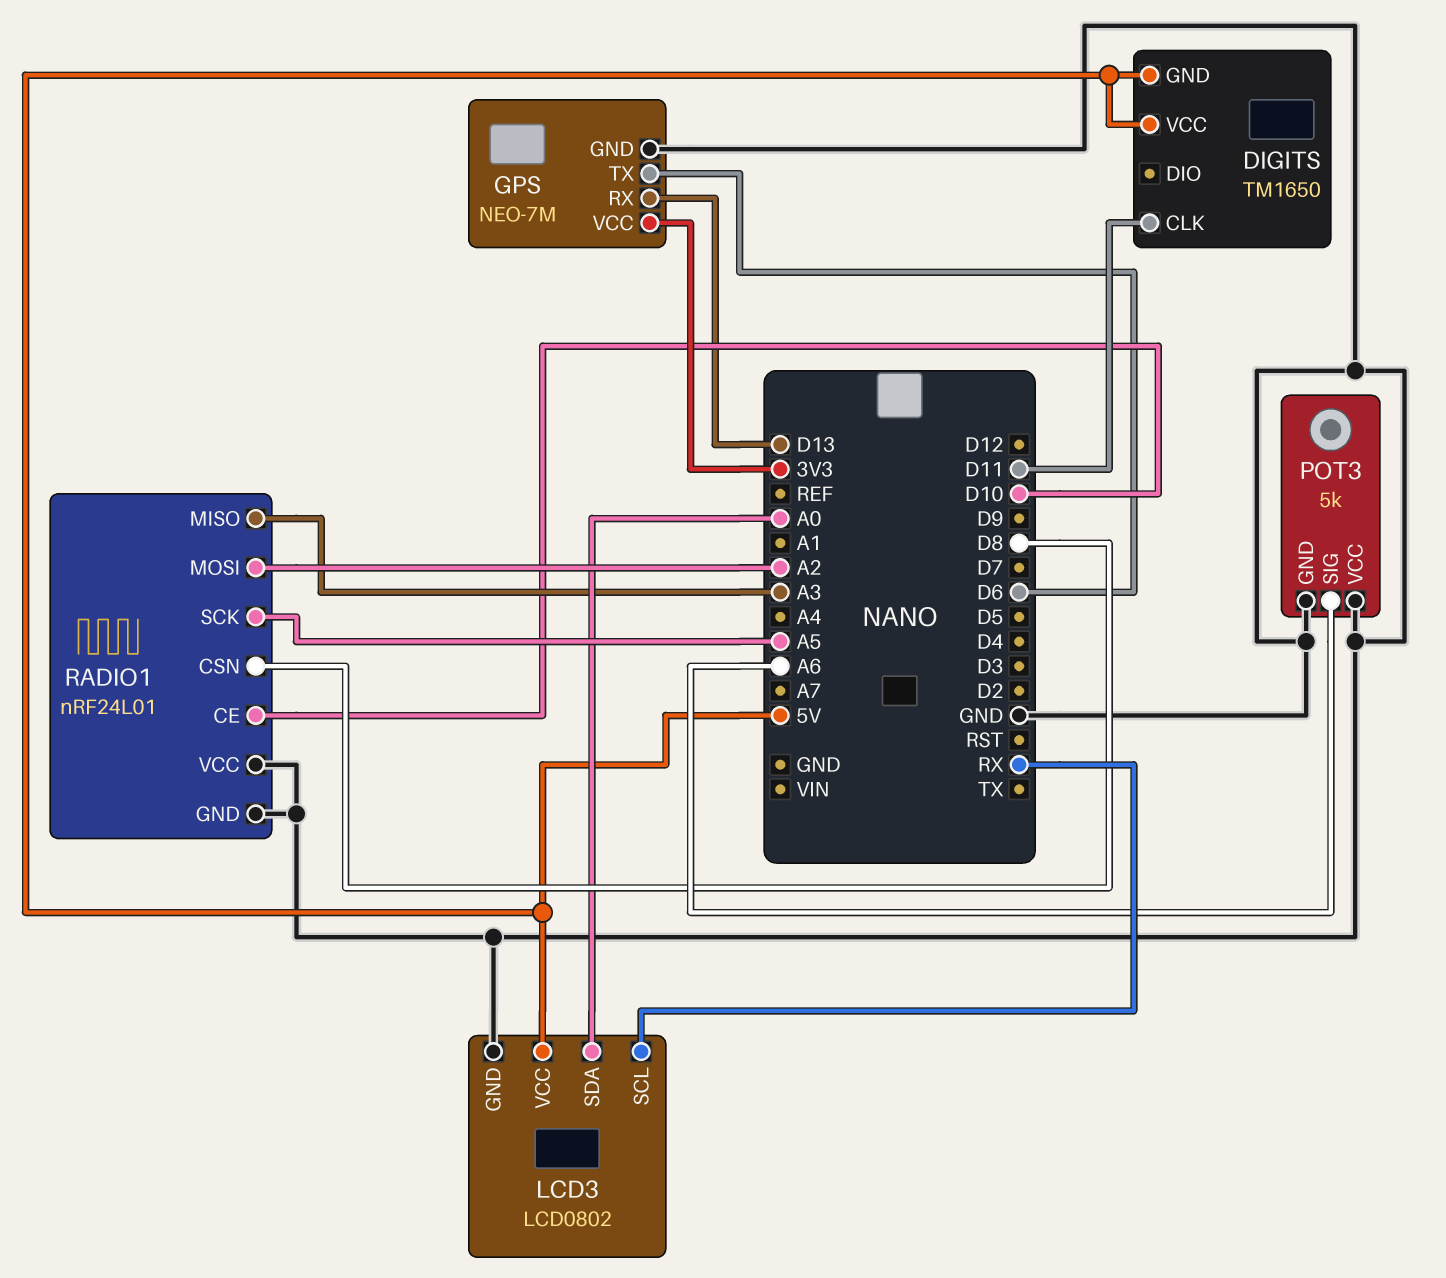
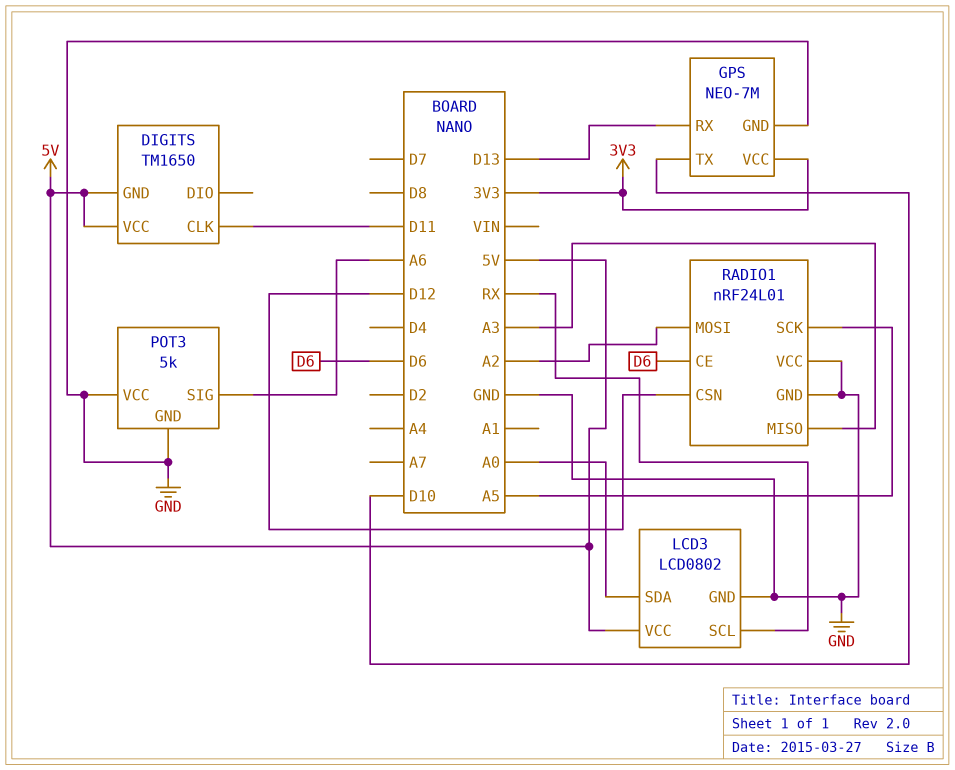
GPS pin TX: D6 -> D10
RADIO1 pin CE: D10 -> D6
RADIO1 pin CSN: D8 -> D12

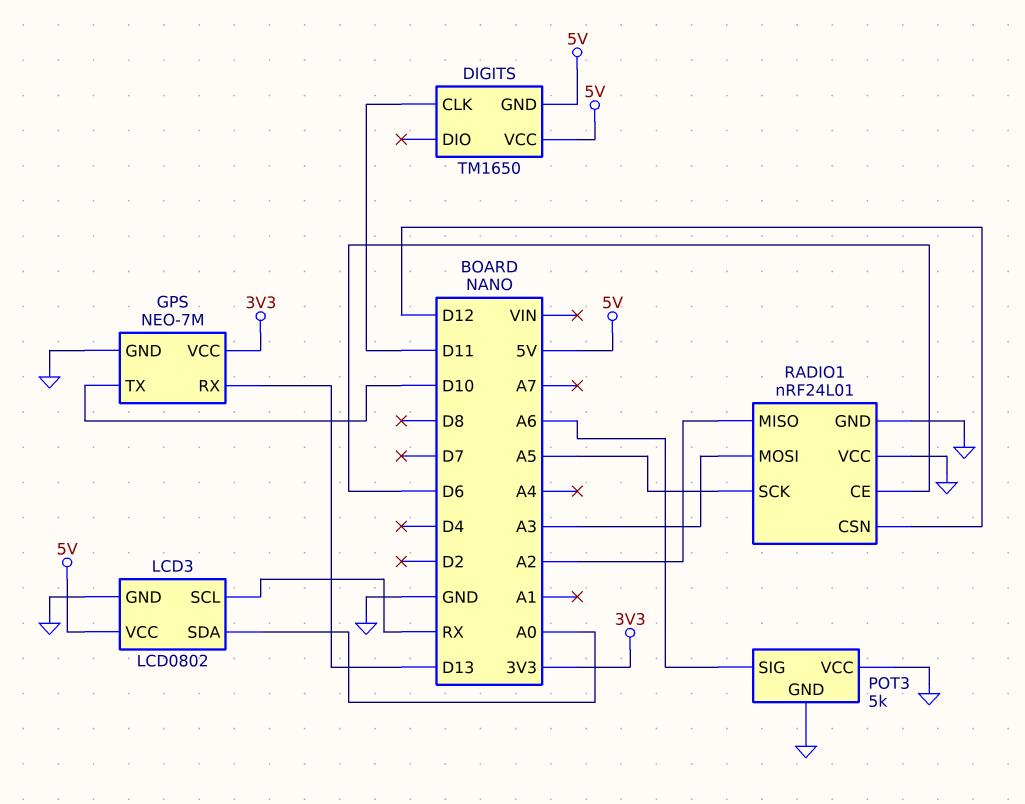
RADIO1 pin MISO: A3 -> A2
RADIO1 pin MOSI: A2 -> A3

